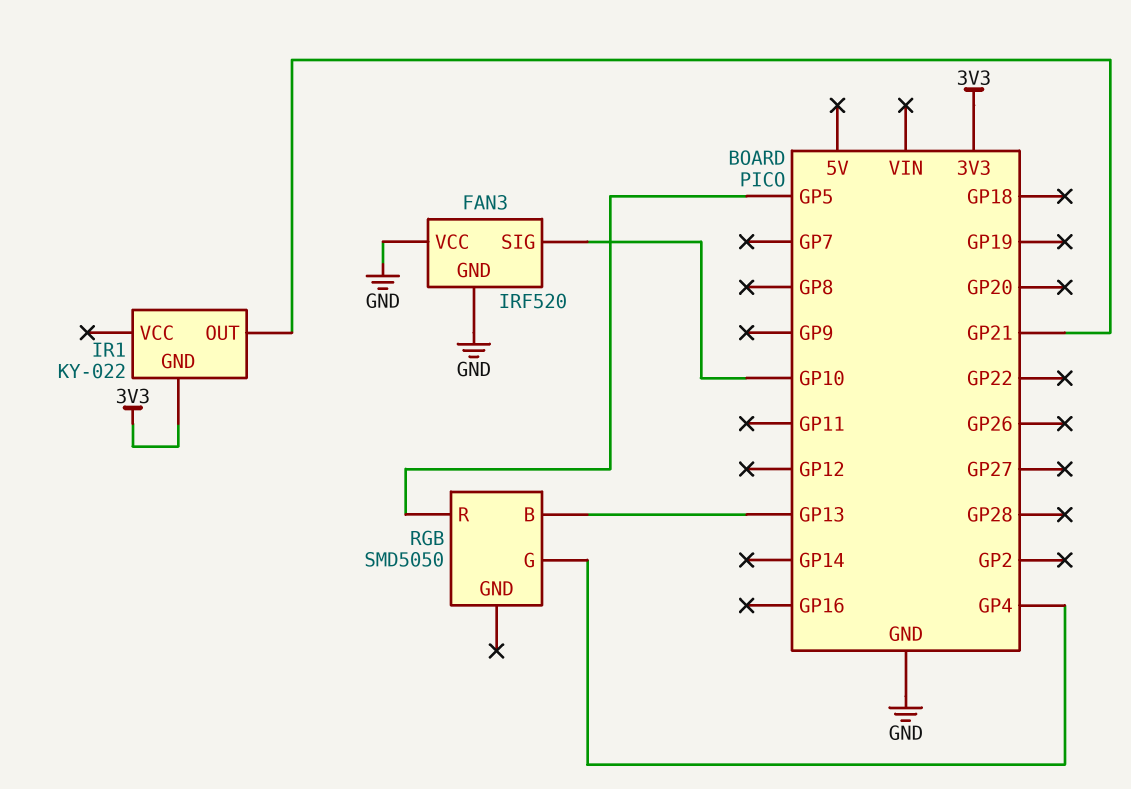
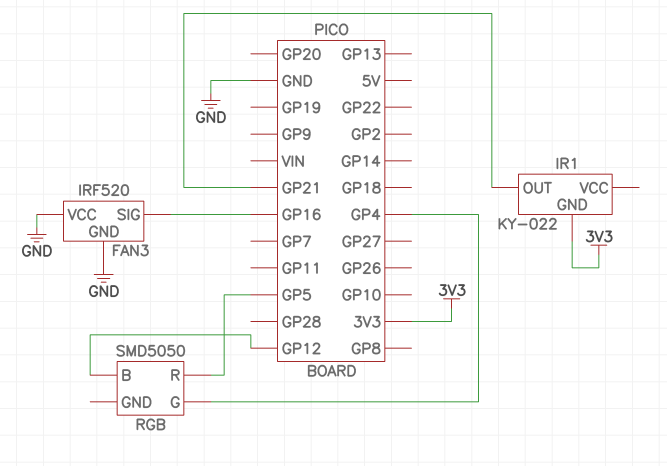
FAN3 pin SIG: GP10 -> GP16
RGB pin B: GP13 -> GP12

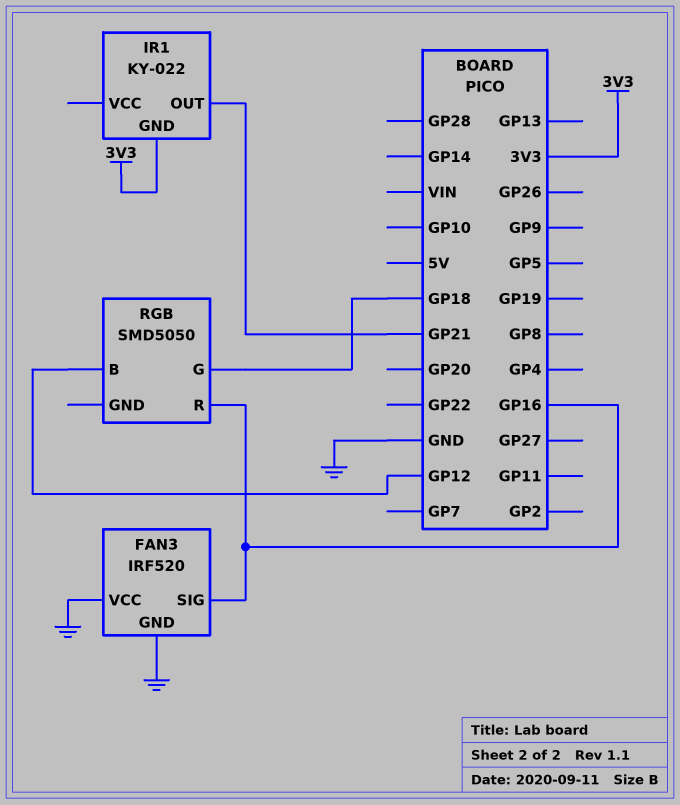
RGB pin G: GP4 -> GP18
RGB pin R: GP5 -> GP16

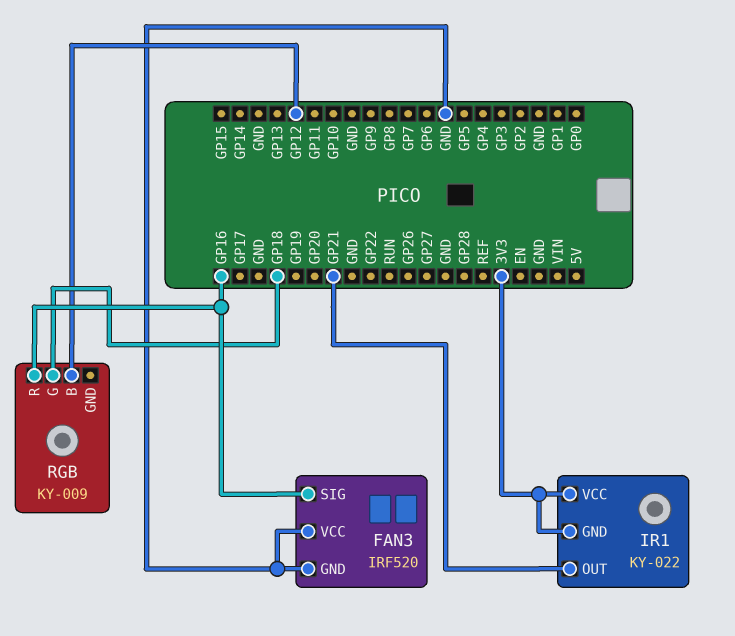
IR1 pin VCC: none -> 3V3
RGB: SMD5050 -> KY-009

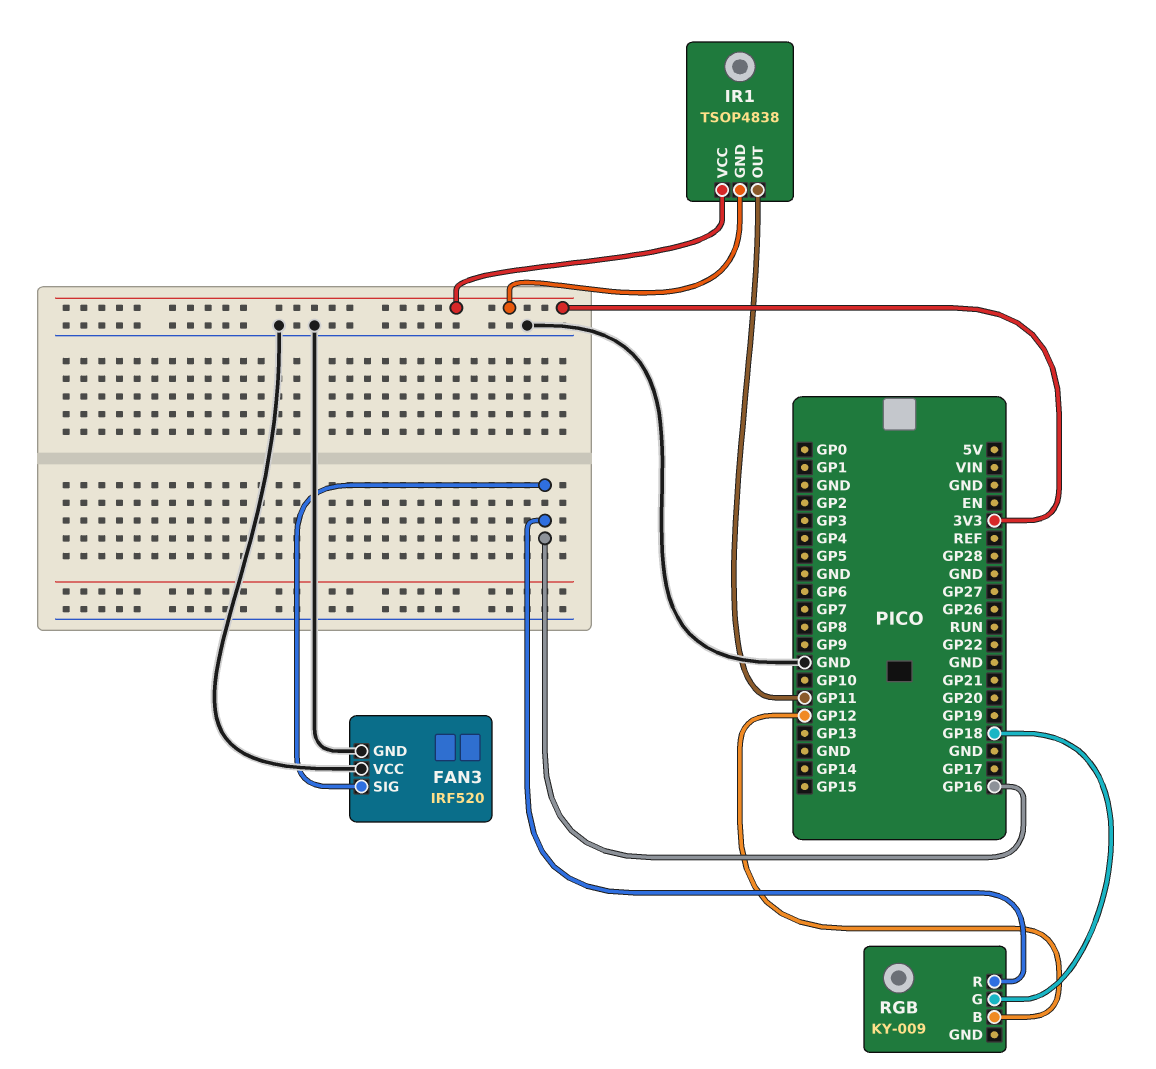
IR1: KY-022 -> TSOP4838
IR1 pin OUT: GP21 -> GP11

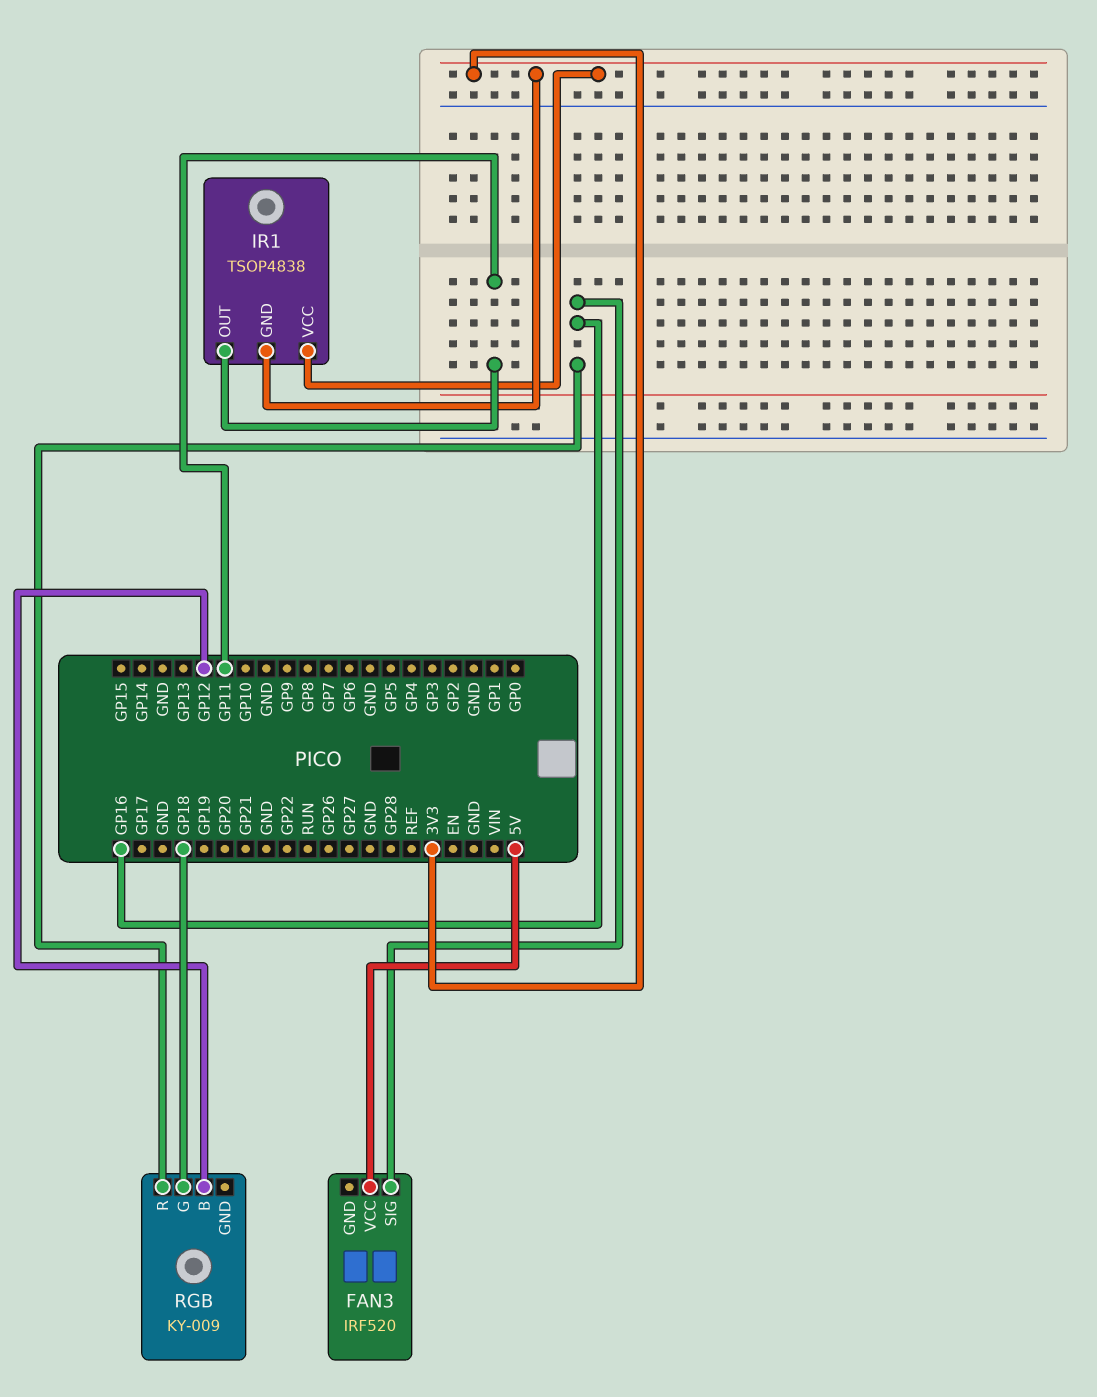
FAN3 pin GND: GND -> none
FAN3 pin VCC: GND -> 5V

